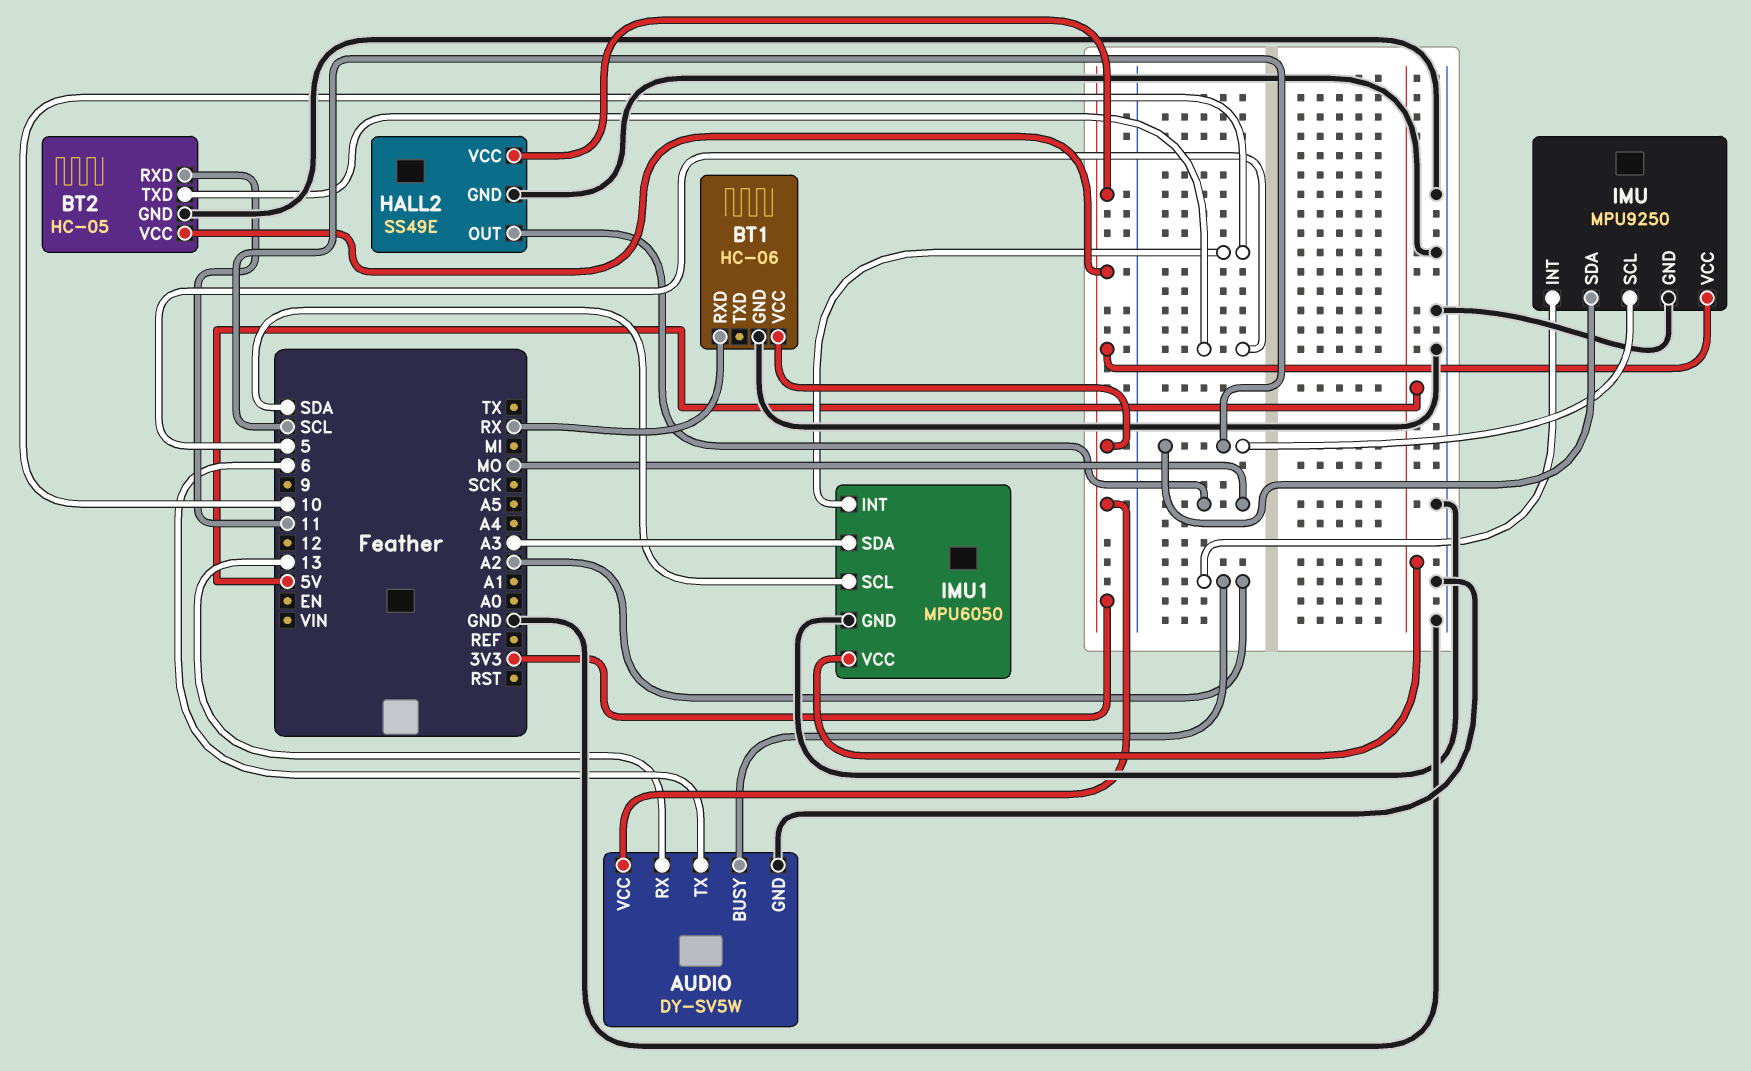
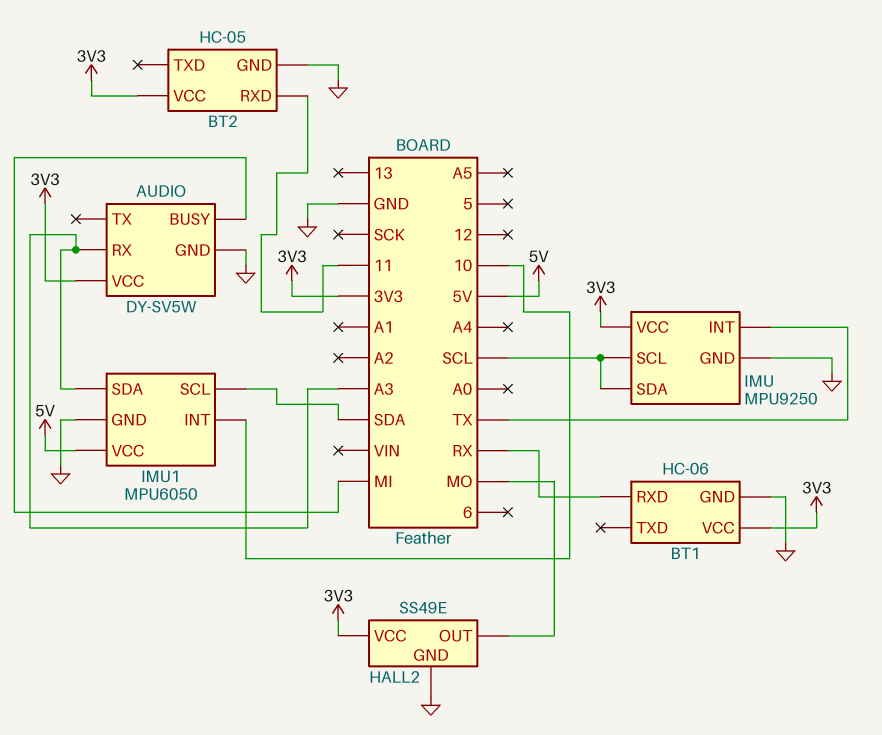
AUDIO pin BUSY: A2 -> MI
AUDIO pin RX: 13 -> A3
AUDIO pin TX: 6 -> none
BT2 pin TXD: 5 -> none
IMU pin INT: A2 -> TX

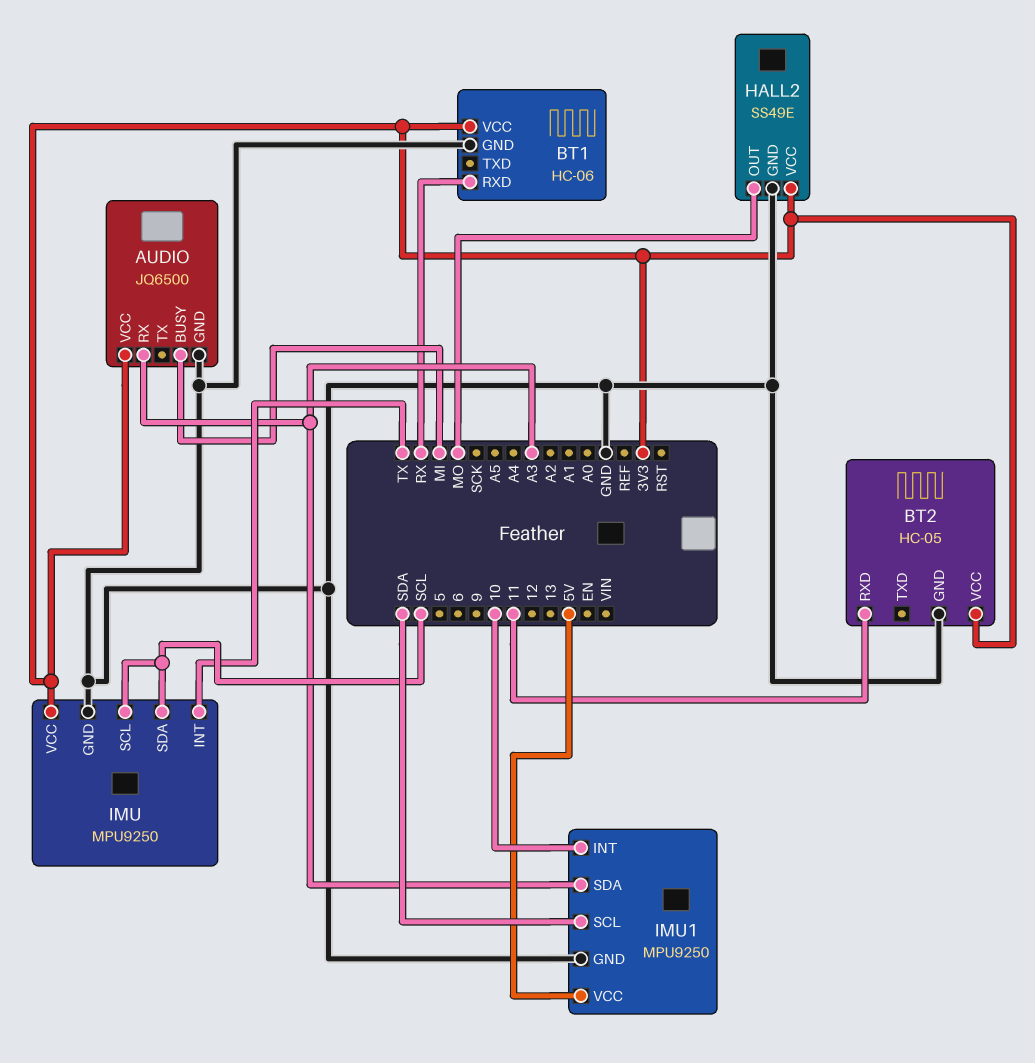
AUDIO: DY-SV5W -> JQ6500
IMU1: MPU6050 -> MPU9250

